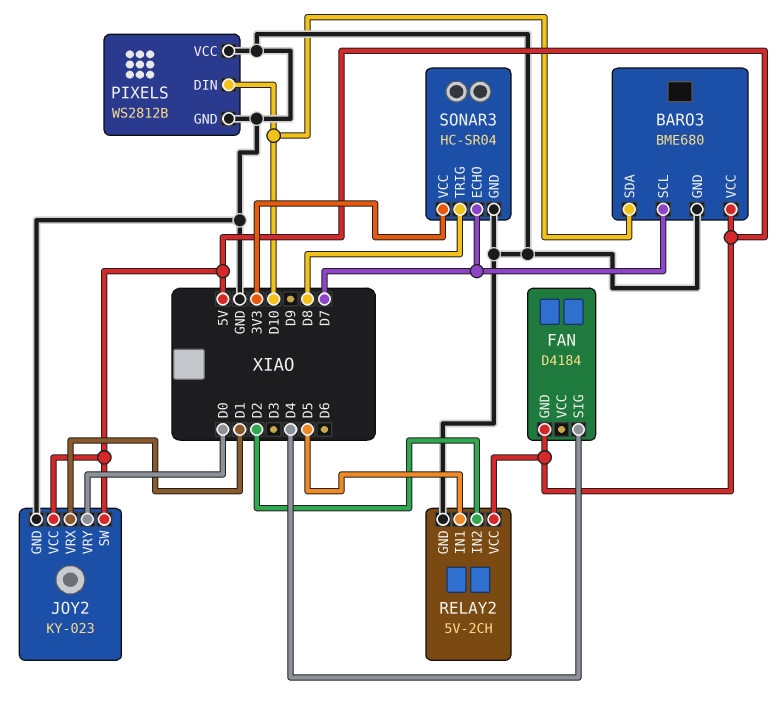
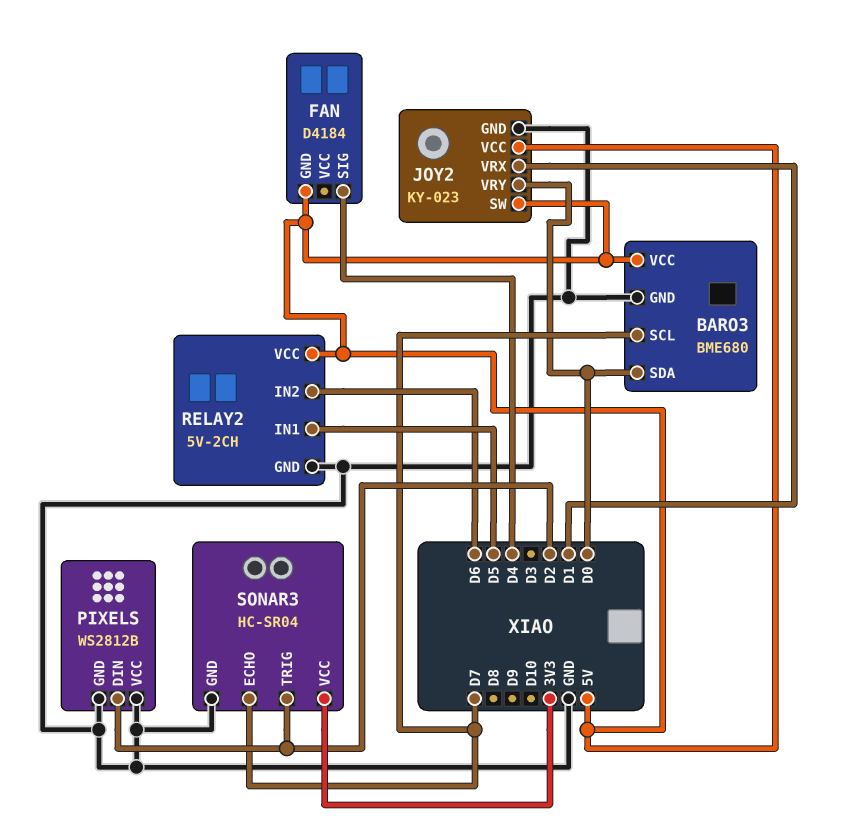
BARO3 pin SDA: D10 -> D0
PIXELS pin DIN: D10 -> D2
RELAY2 pin IN2: D2 -> D6
SONAR3 pin TRIG: D8 -> D2

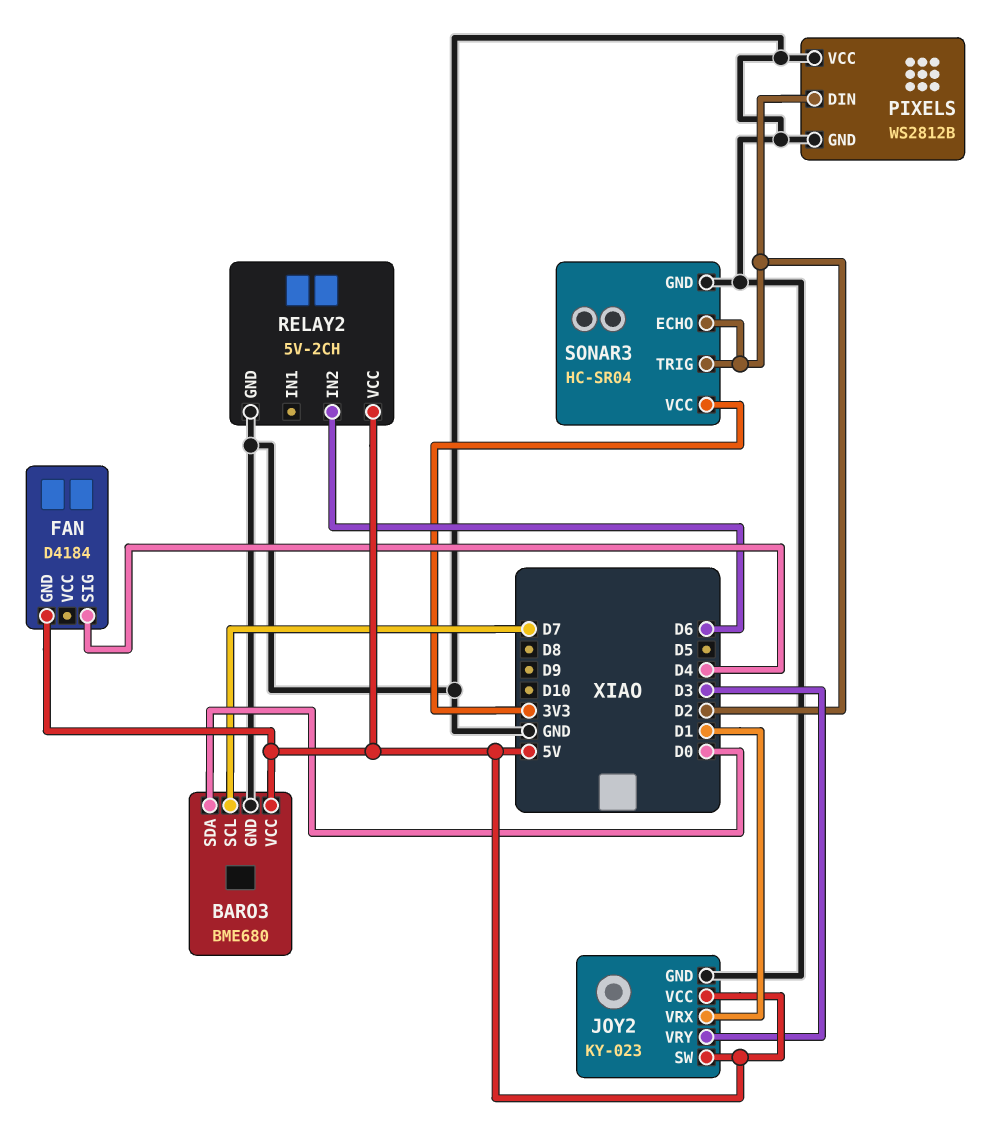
JOY2 pin VRY: D0 -> D3
RELAY2 pin IN1: D5 -> none
SONAR3 pin ECHO: D7 -> D2

